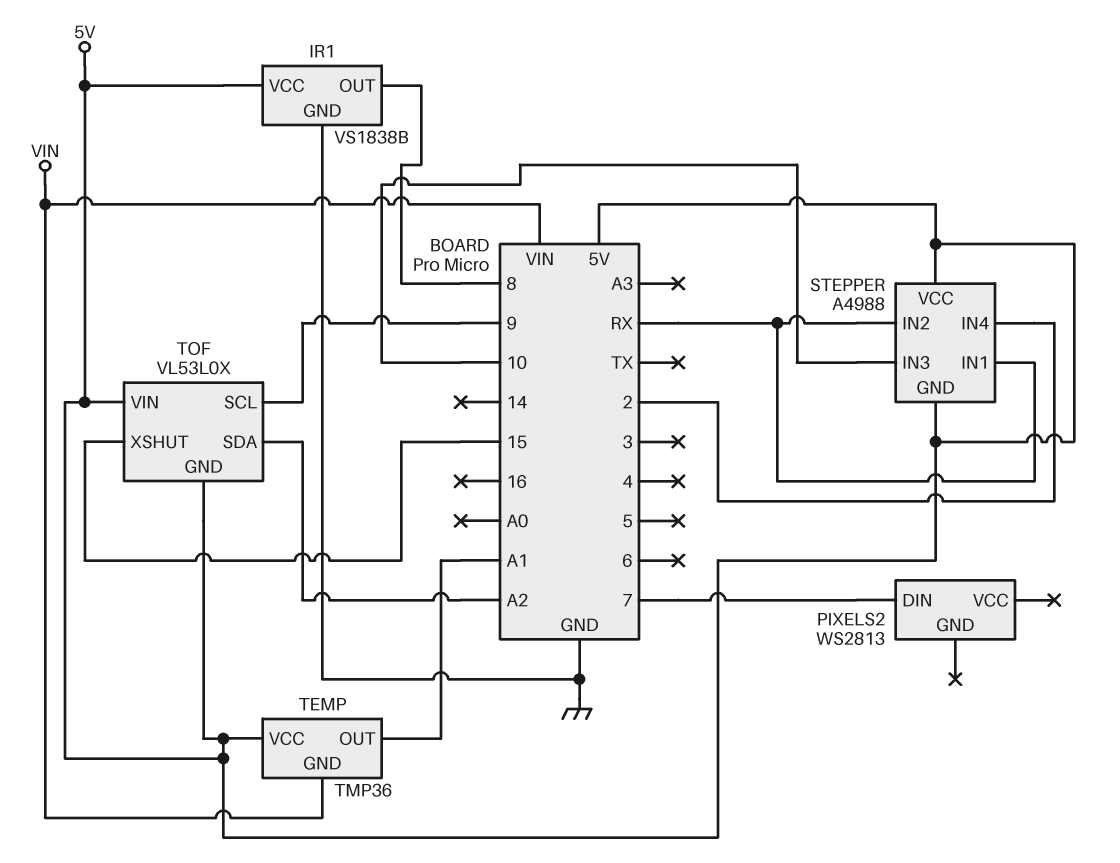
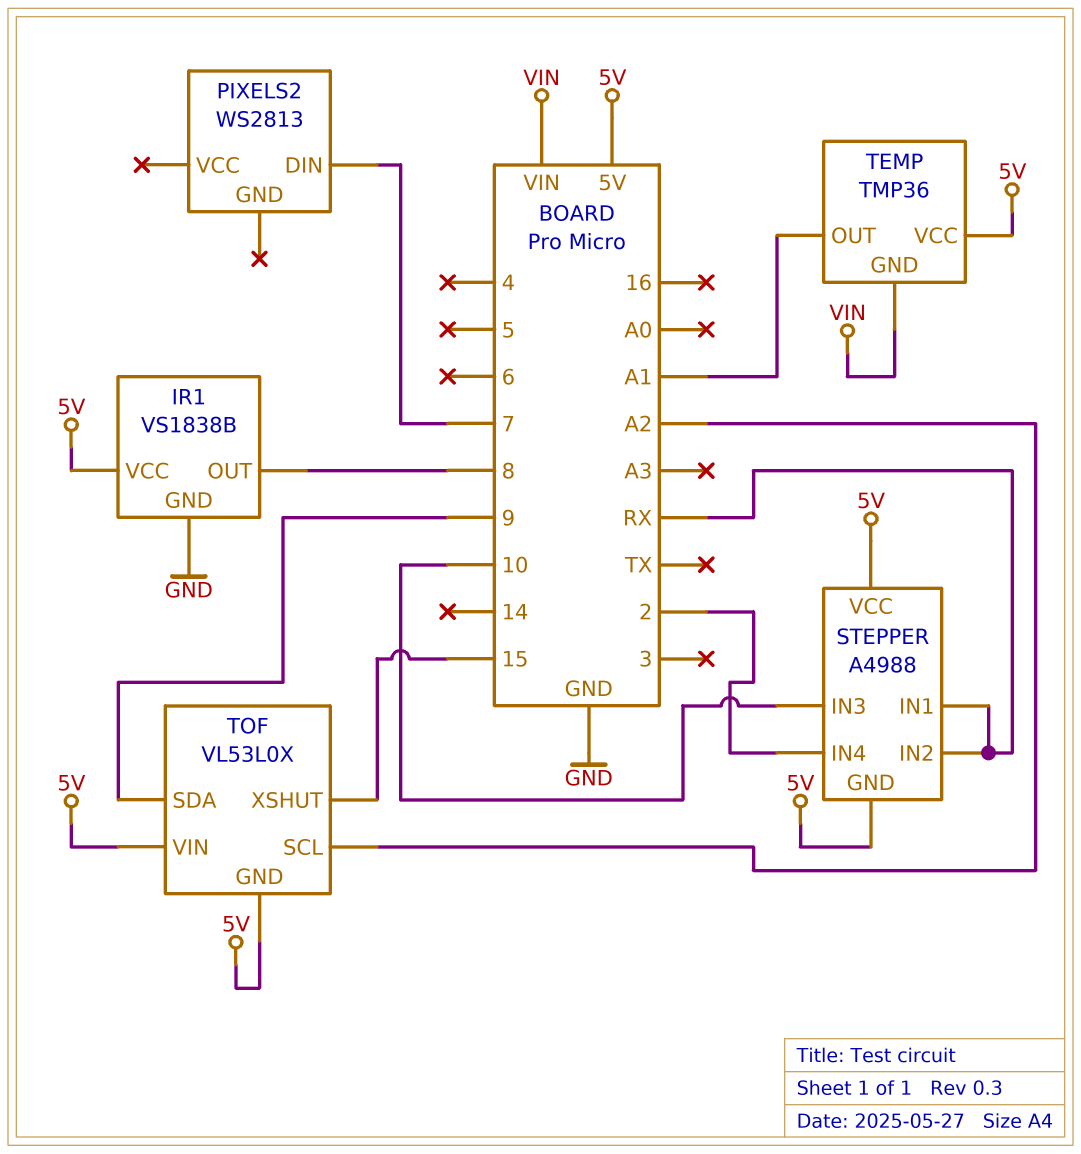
TOF pin SCL: 9 -> A2
TOF pin SDA: A2 -> 9

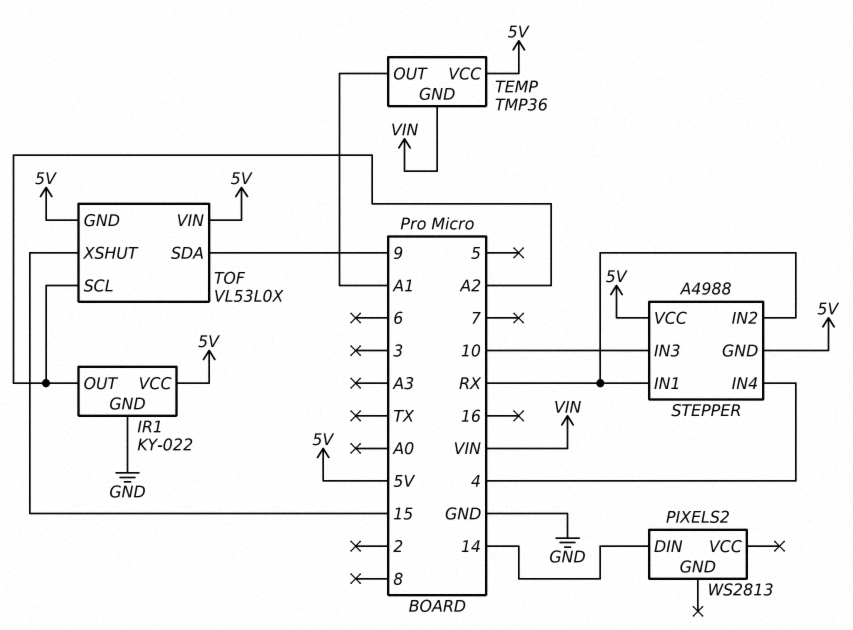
IR1: VS1838B -> KY-022
IR1 pin OUT: 8 -> A2
PIXELS2 pin DIN: 7 -> 14
STEPPER pin IN4: 2 -> 4

